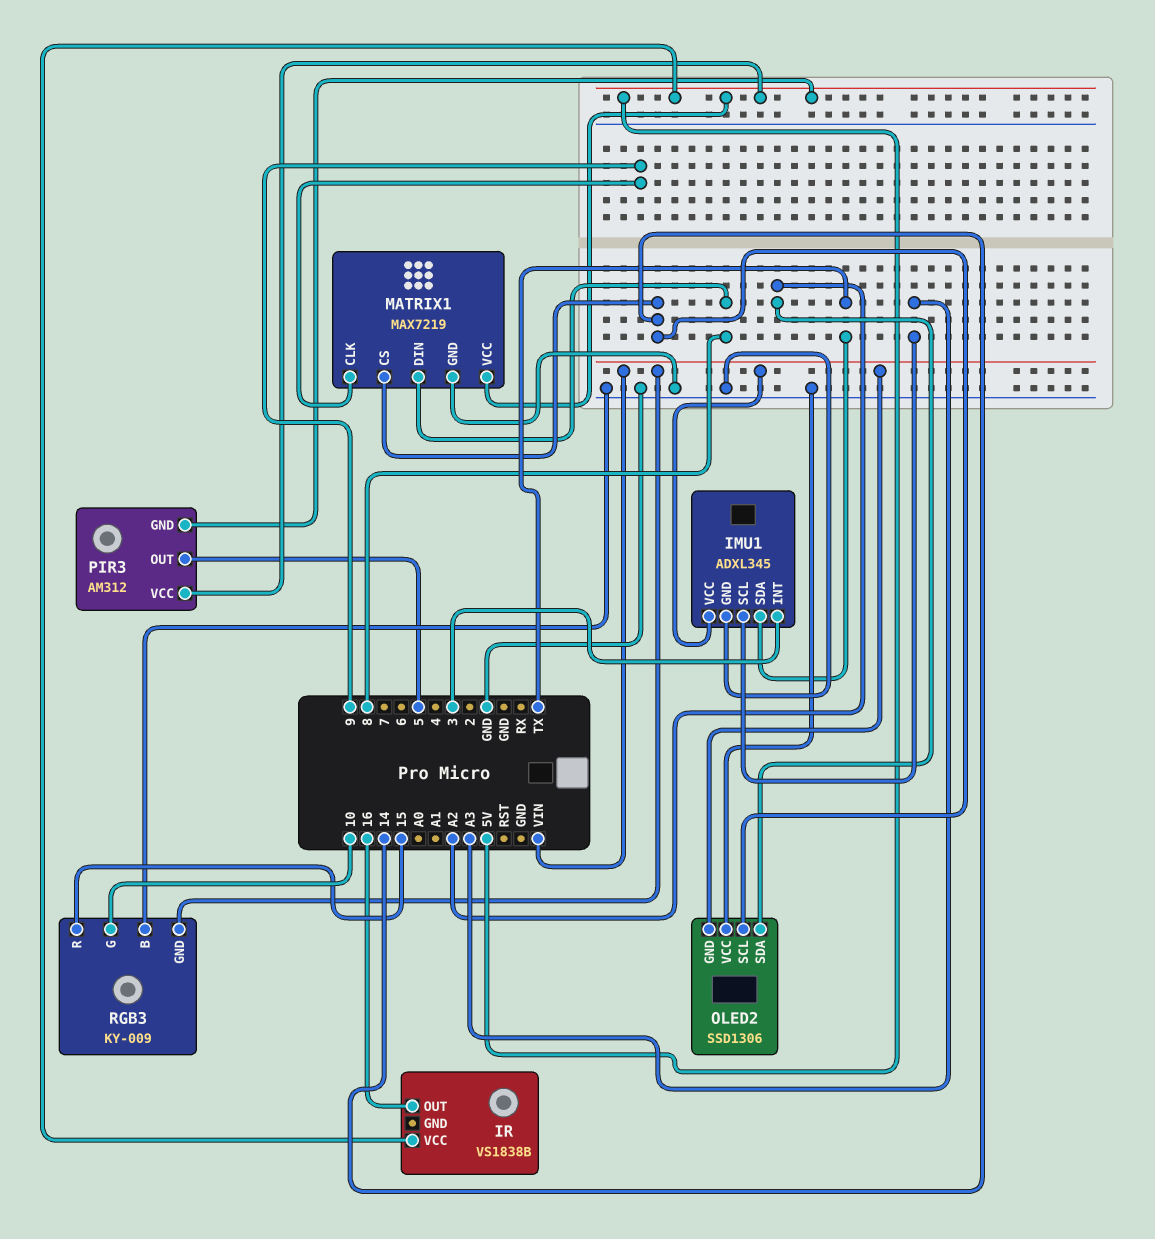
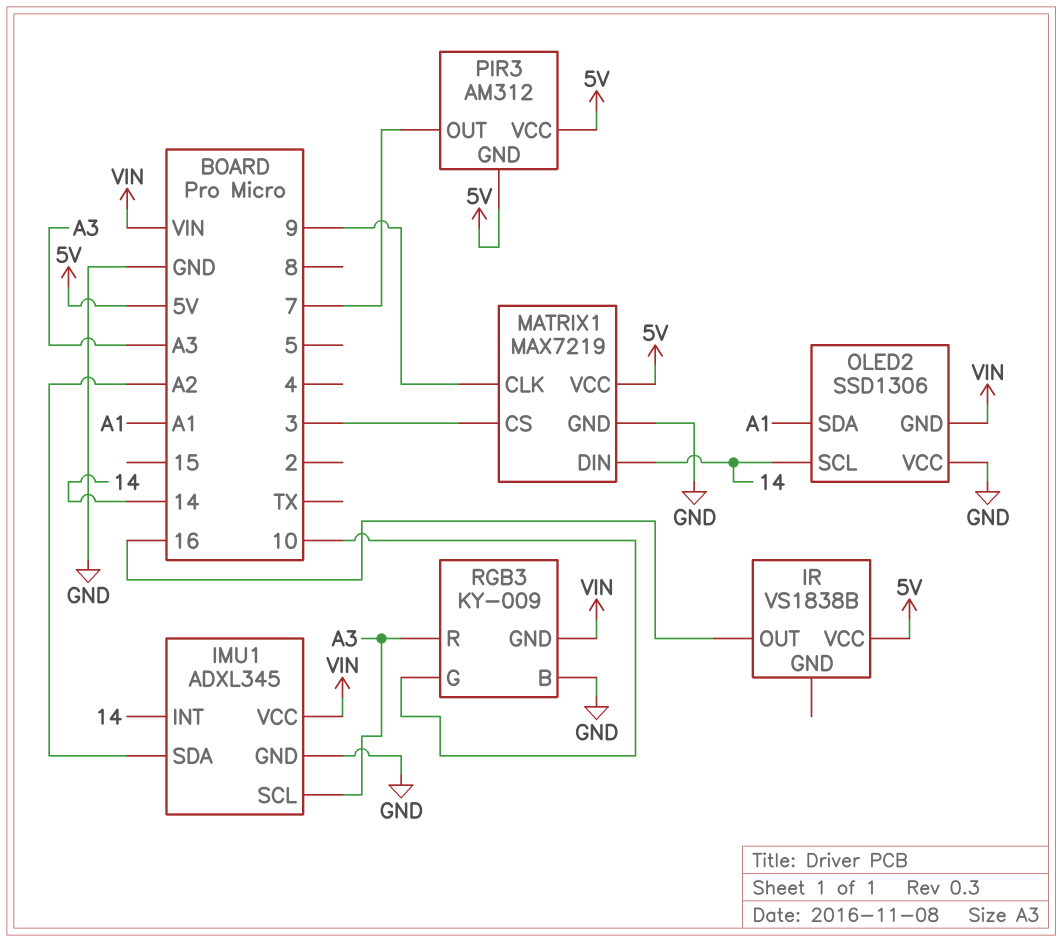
IMU1 pin INT: 3 -> 14
IMU1 pin SDA: TX -> A2
MATRIX1 pin CS: 14 -> 3
MATRIX1 pin DIN: 8 -> 14
OLED2 pin SDA: A2 -> A1
PIR3 pin OUT: 5 -> 7
RGB3 pin R: 15 -> A3

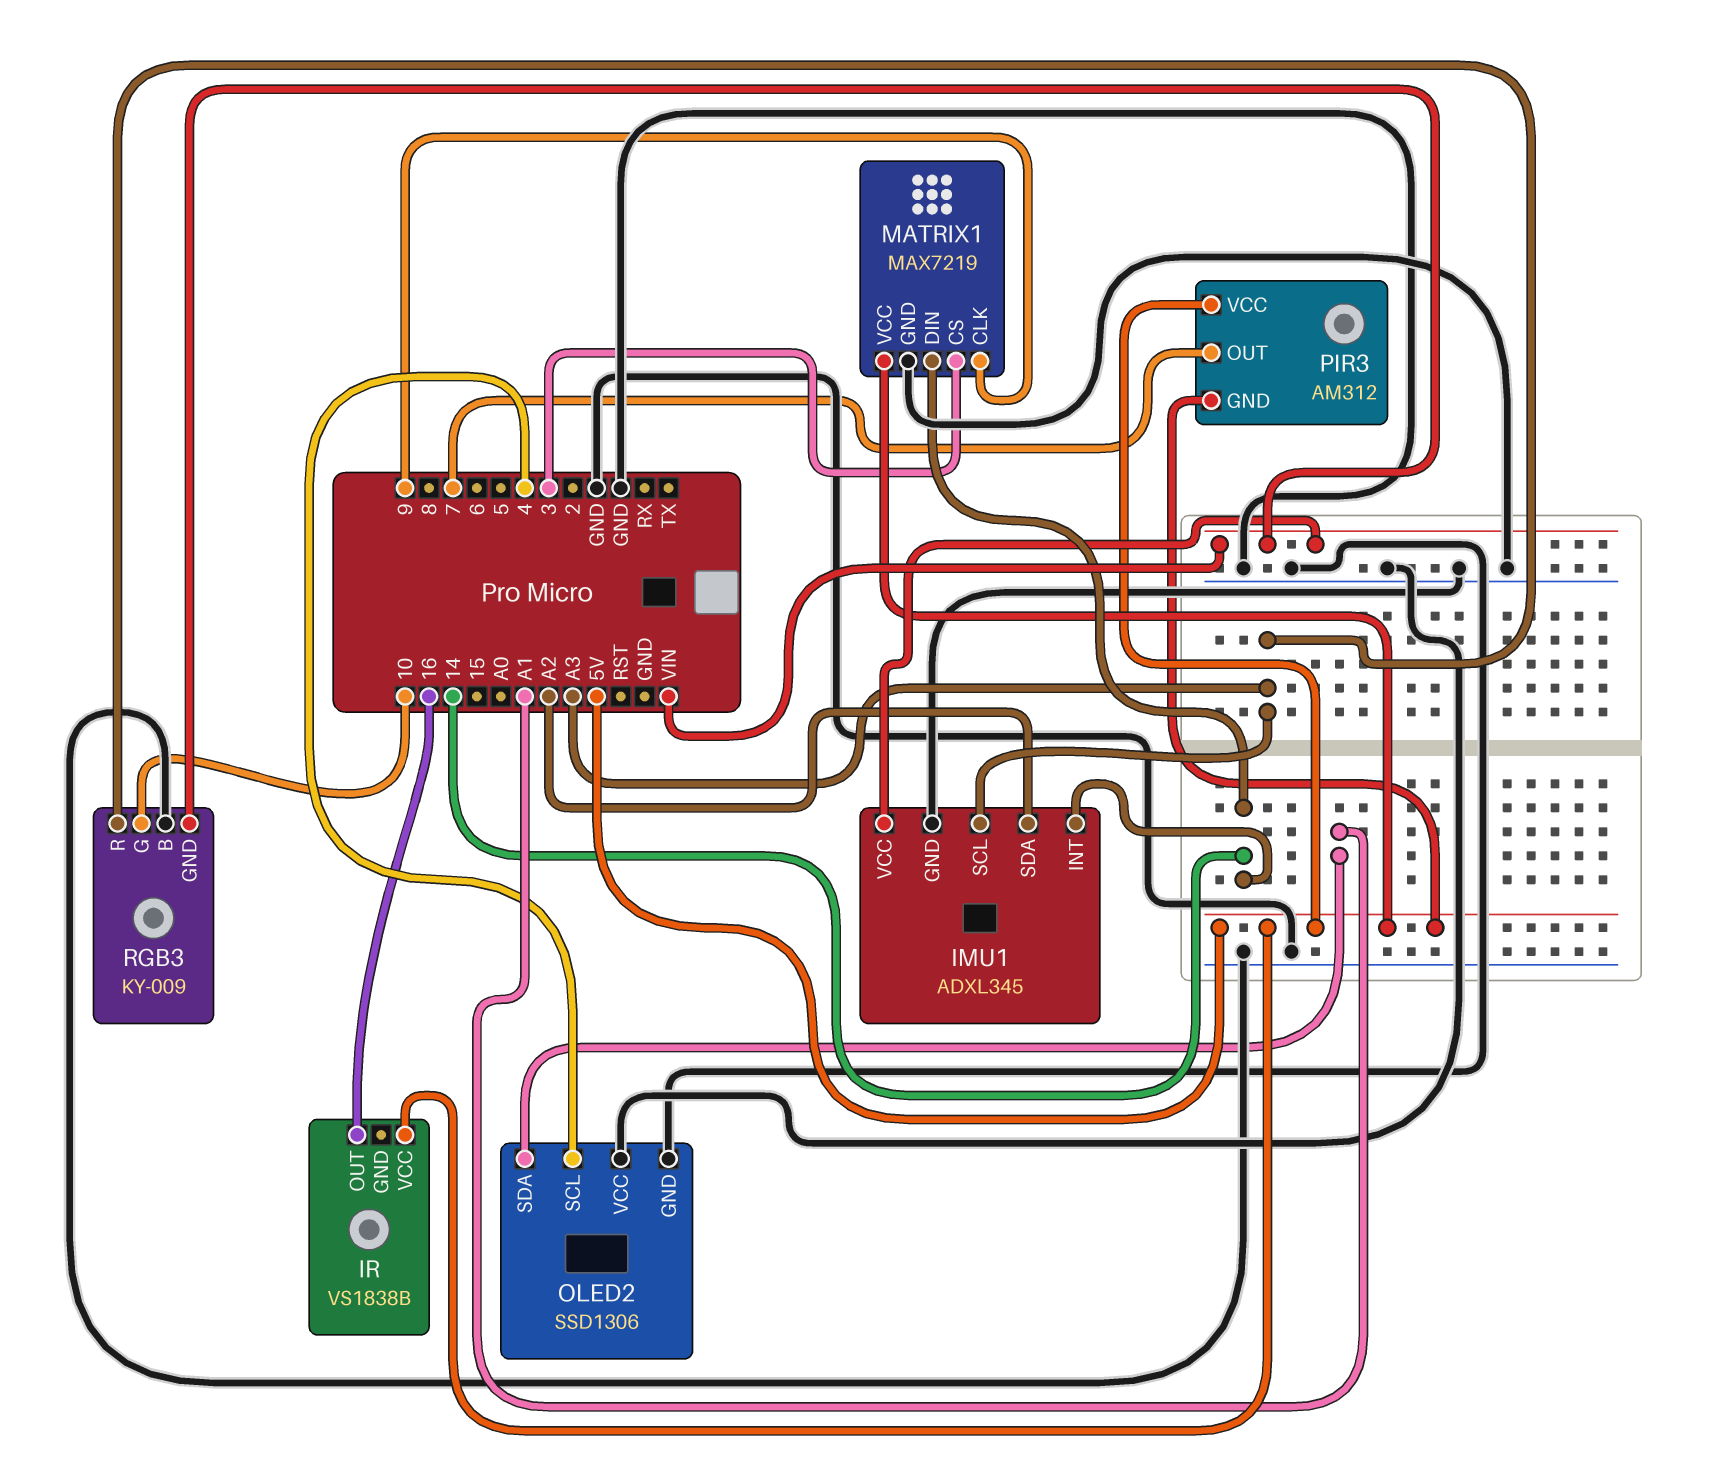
OLED2 pin GND: VIN -> GND
OLED2 pin SCL: 14 -> 4

